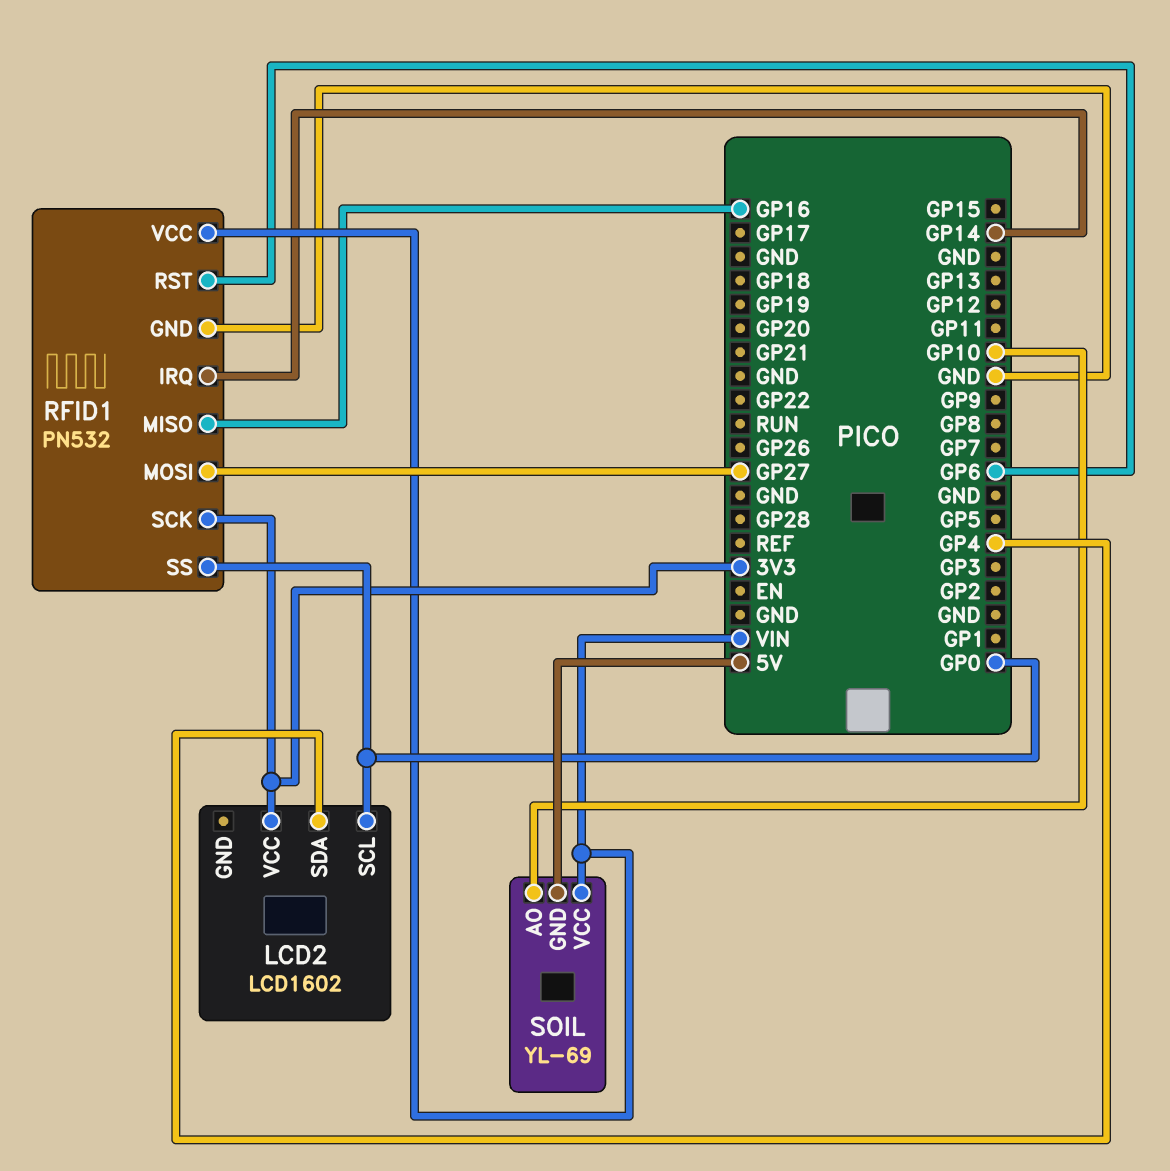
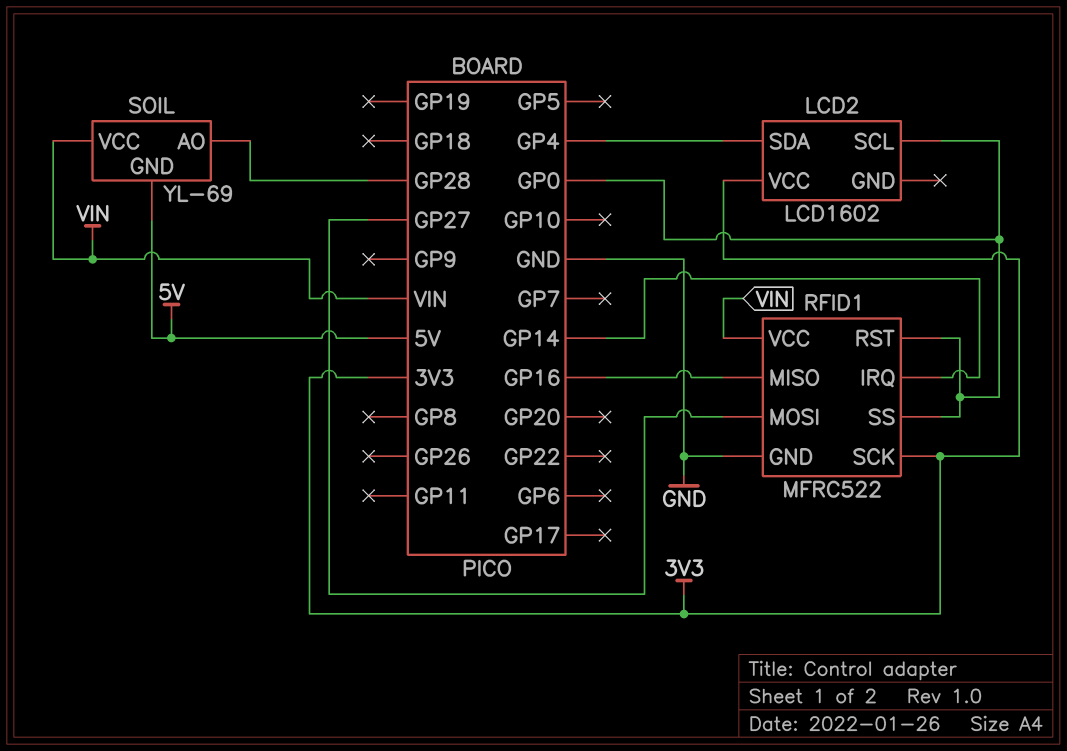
RFID1: PN532 -> MFRC522
RFID1 pin RST: GP6 -> GP0
SOIL pin AO: GP10 -> GP28

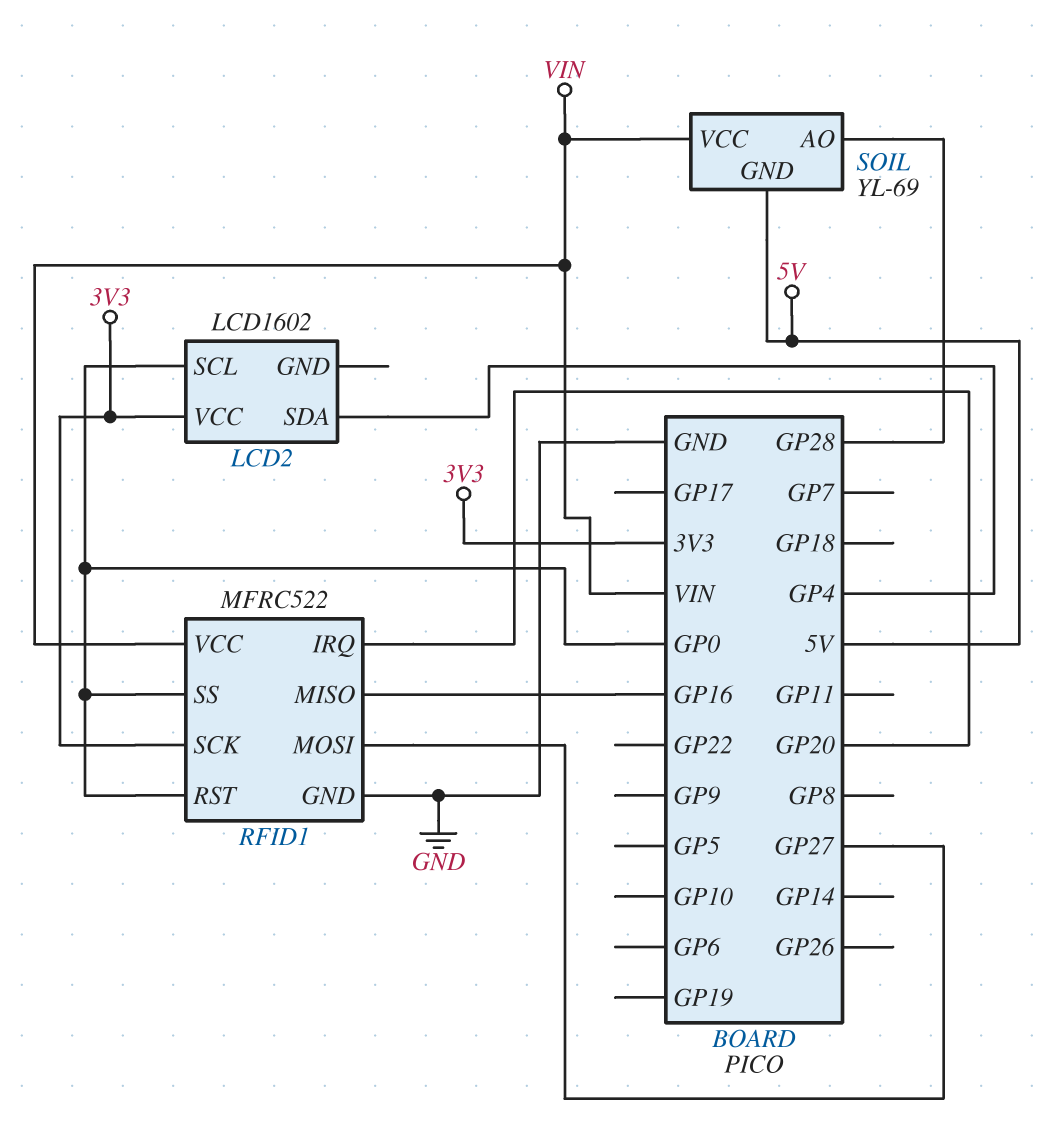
RFID1 pin IRQ: GP14 -> GP20

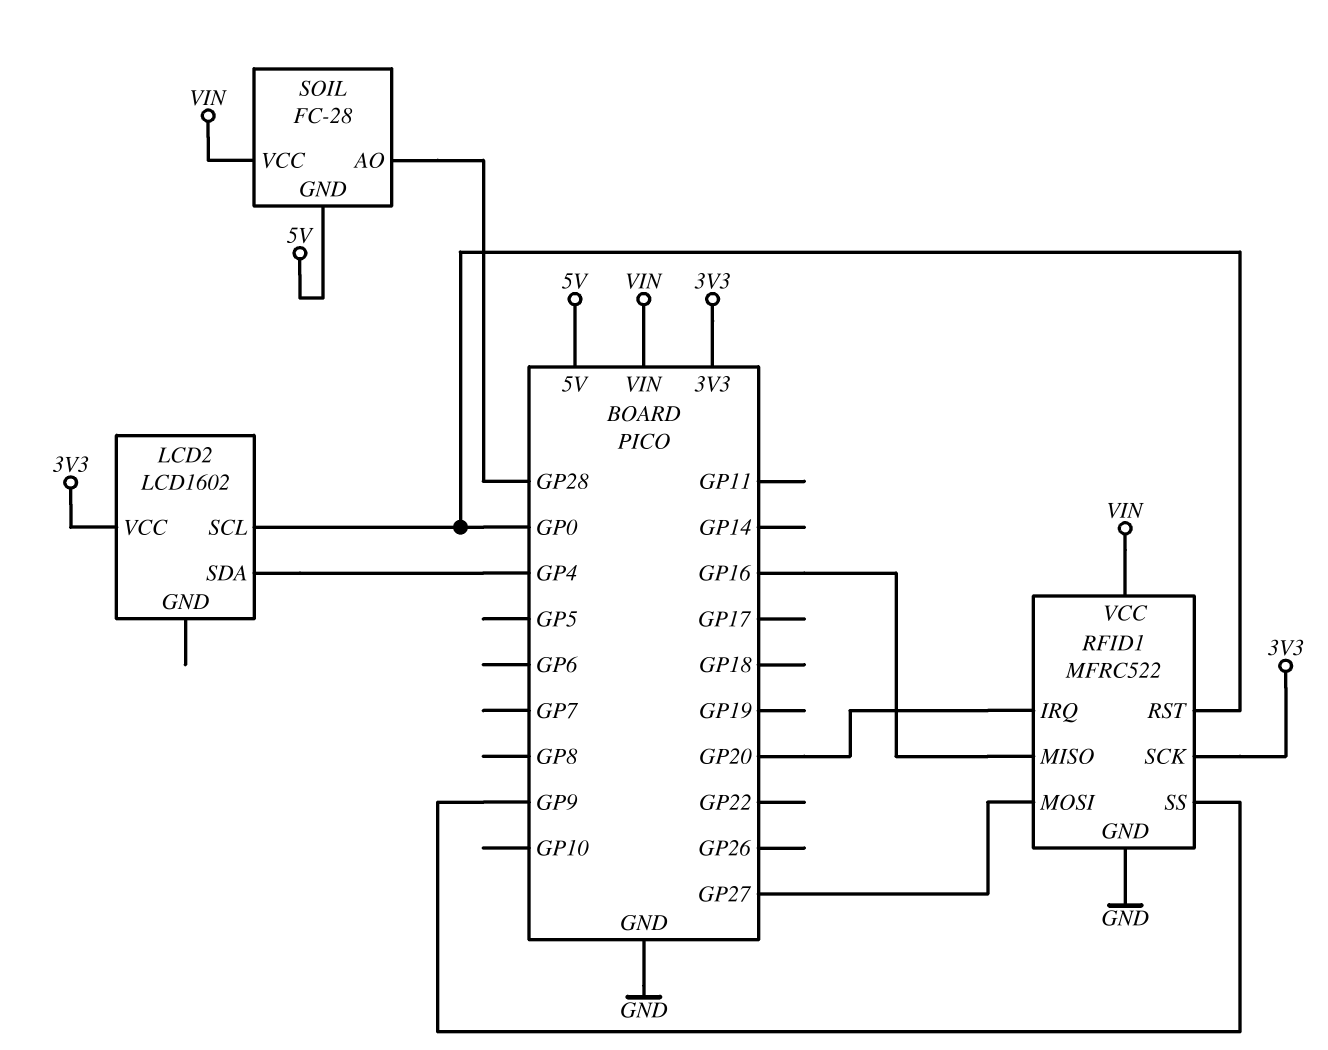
RFID1 pin SS: GP0 -> GP9
SOIL: YL-69 -> FC-28

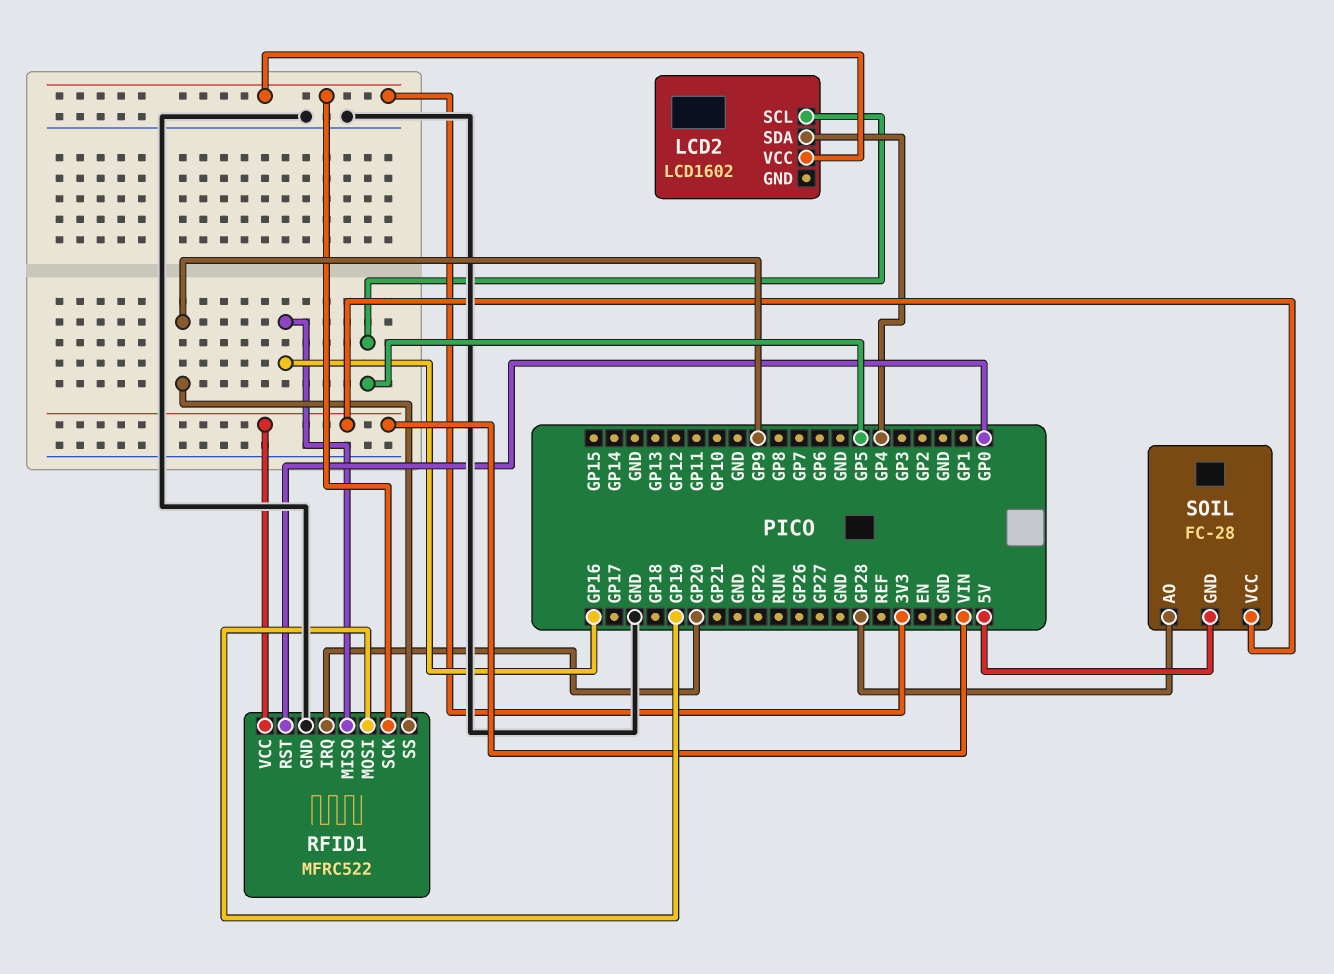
LCD2 pin SCL: GP0 -> GP5
RFID1 pin MOSI: GP27 -> GP19

